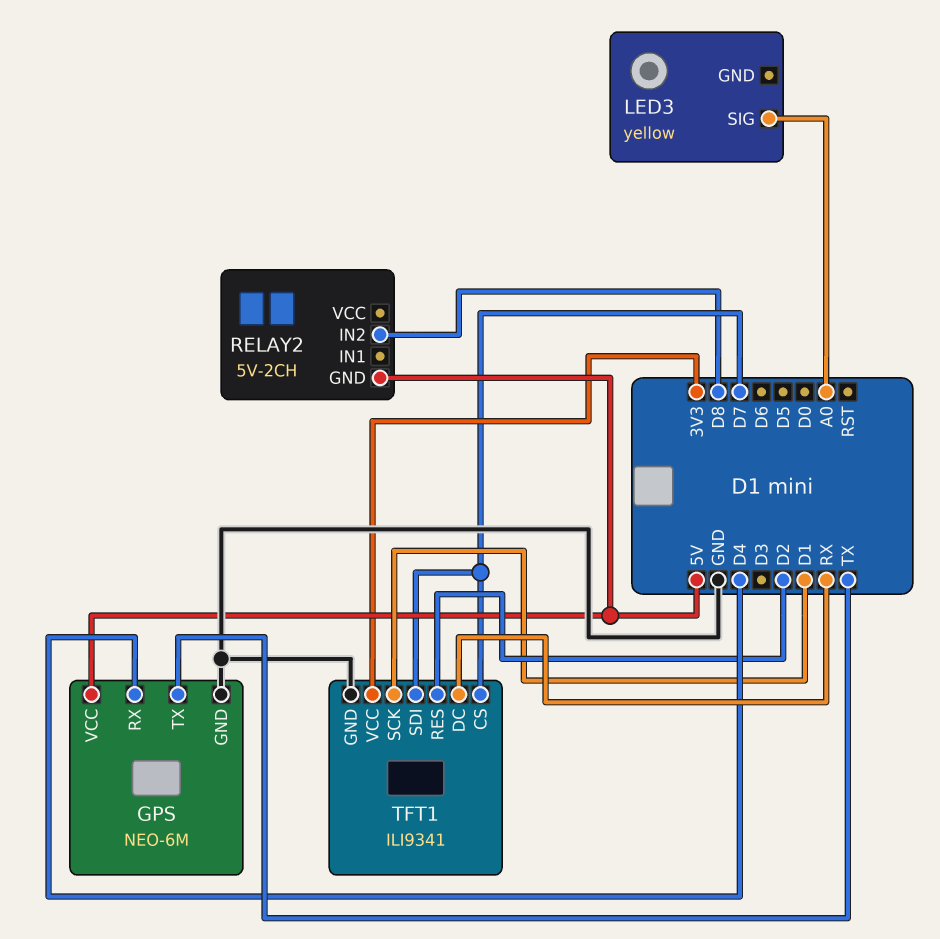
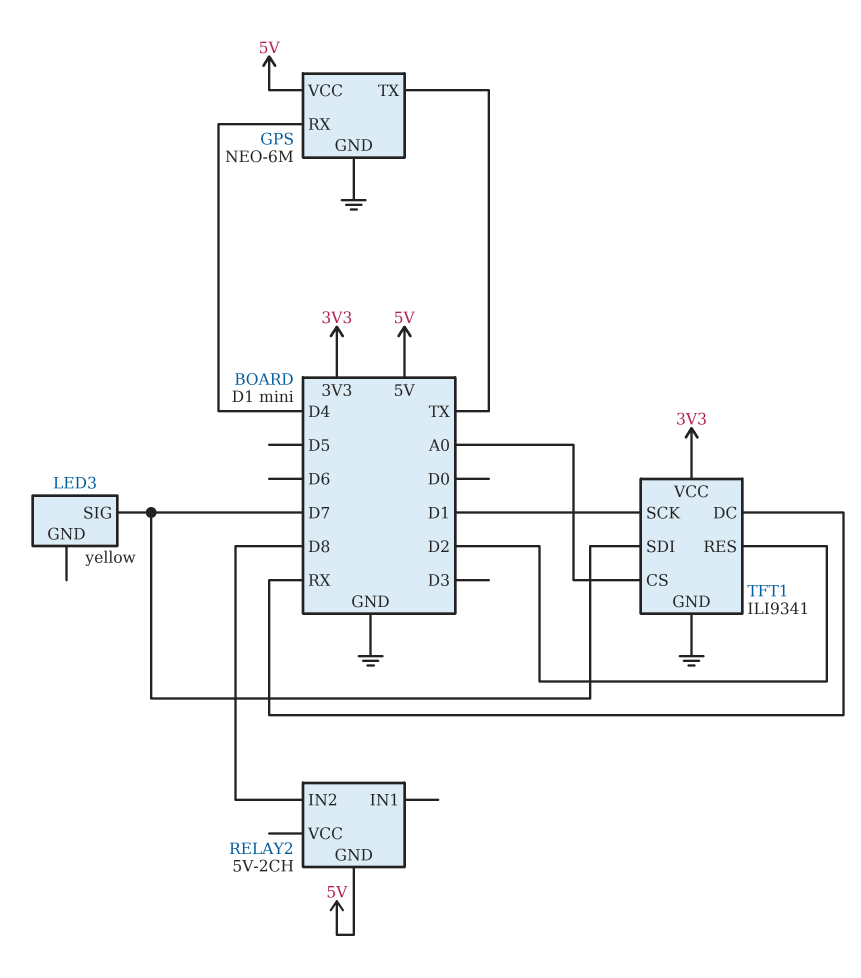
LED3 pin SIG: A0 -> D7
TFT1 pin CS: D7 -> A0

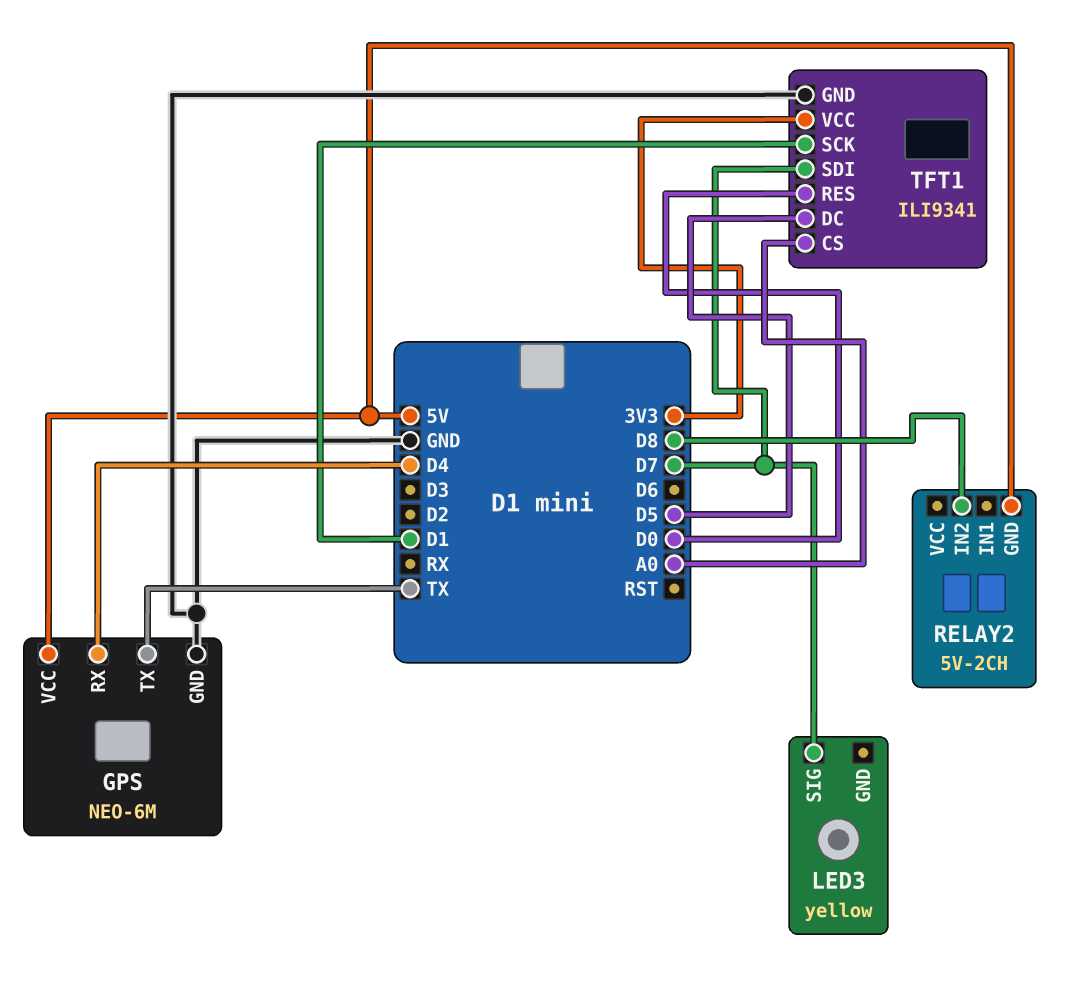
TFT1 pin DC: RX -> D5
TFT1 pin RES: D2 -> D0

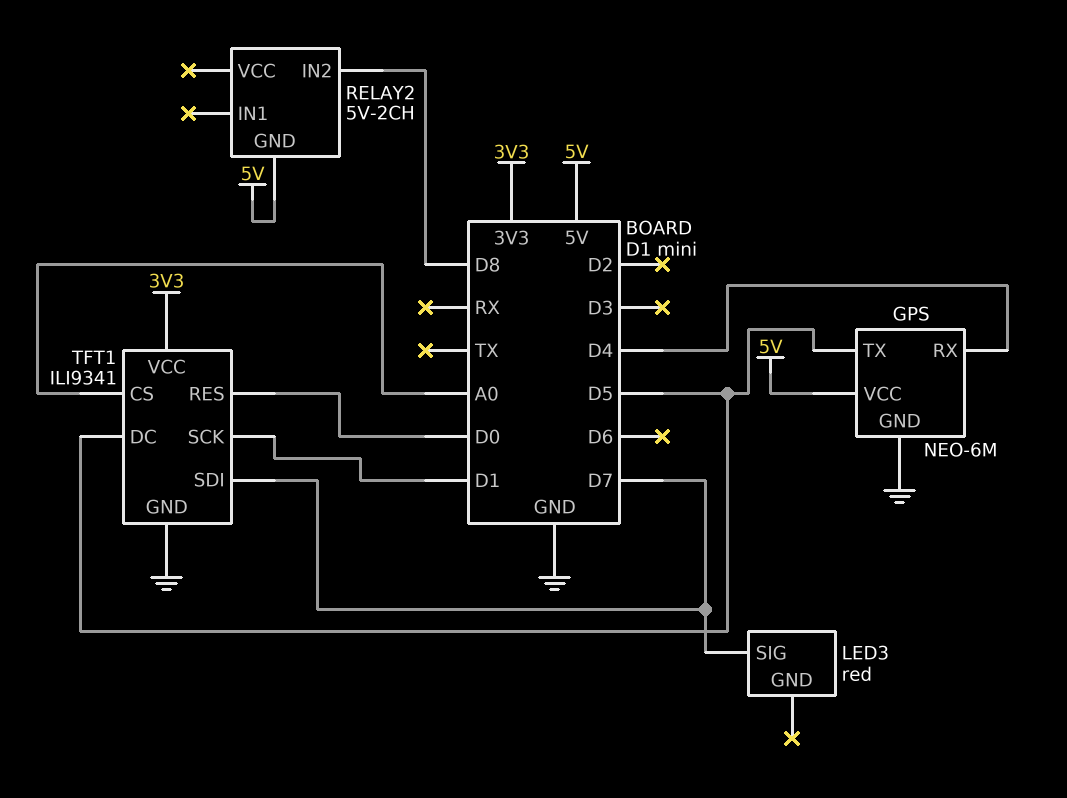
GPS pin TX: TX -> D5
LED3: yellow -> red

